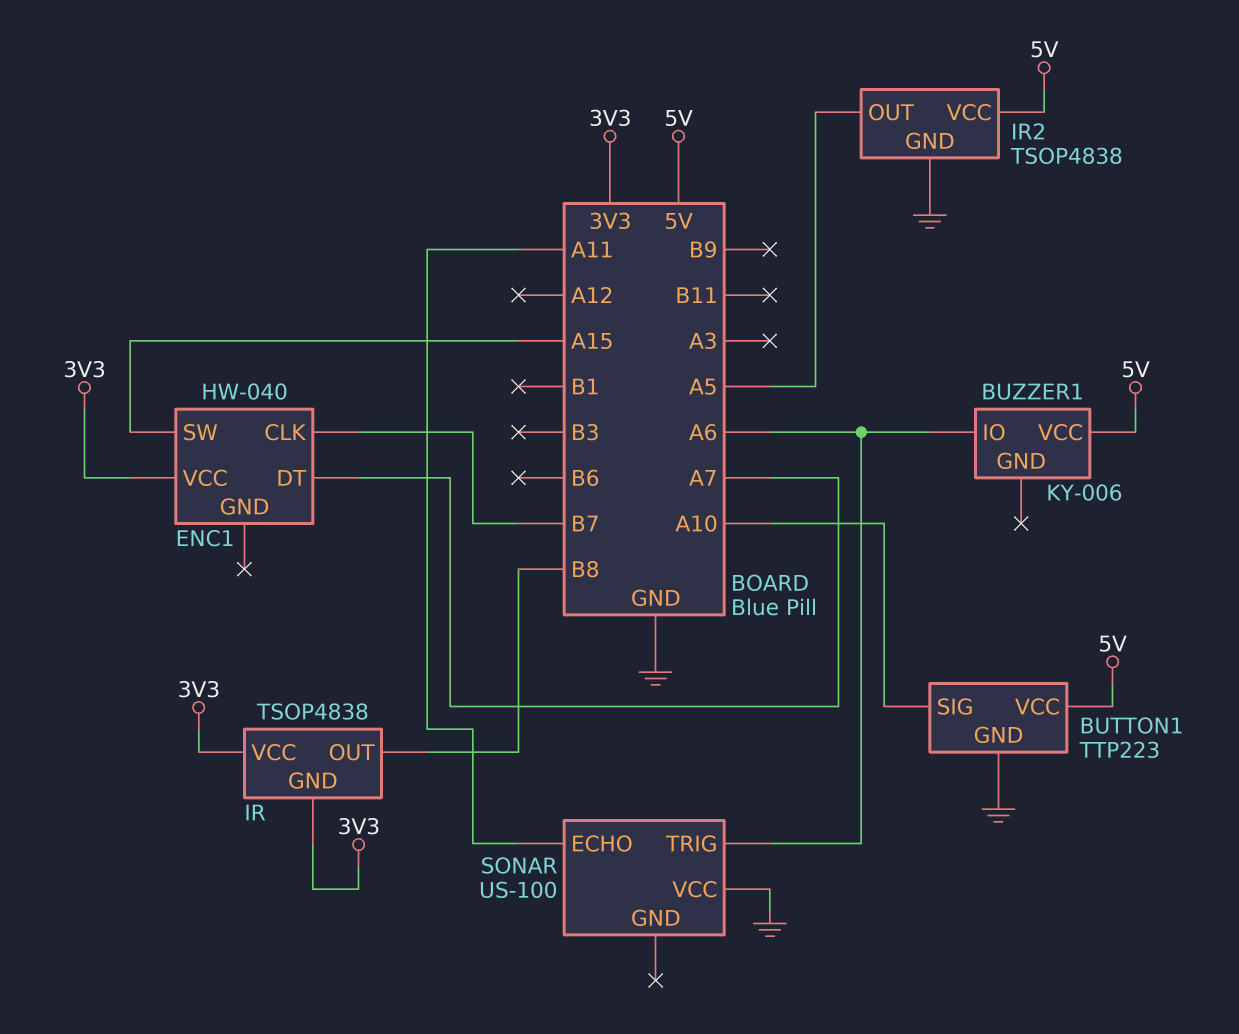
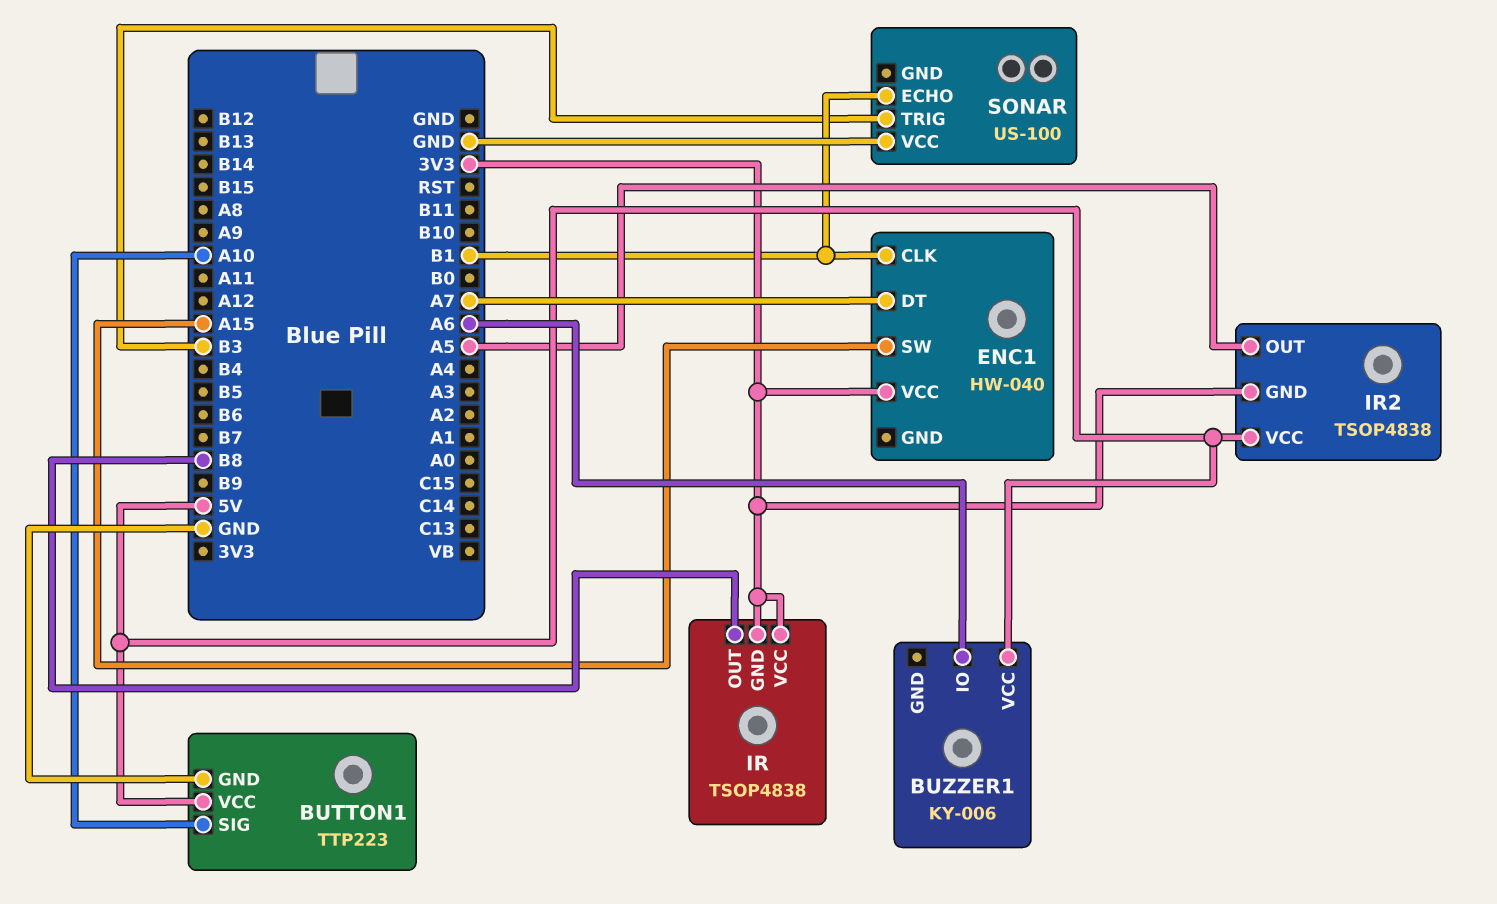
ENC1 pin CLK: B7 -> B1
IR2 pin GND: GND -> 3V3
SONAR pin ECHO: A11 -> B1
SONAR pin TRIG: A6 -> B3

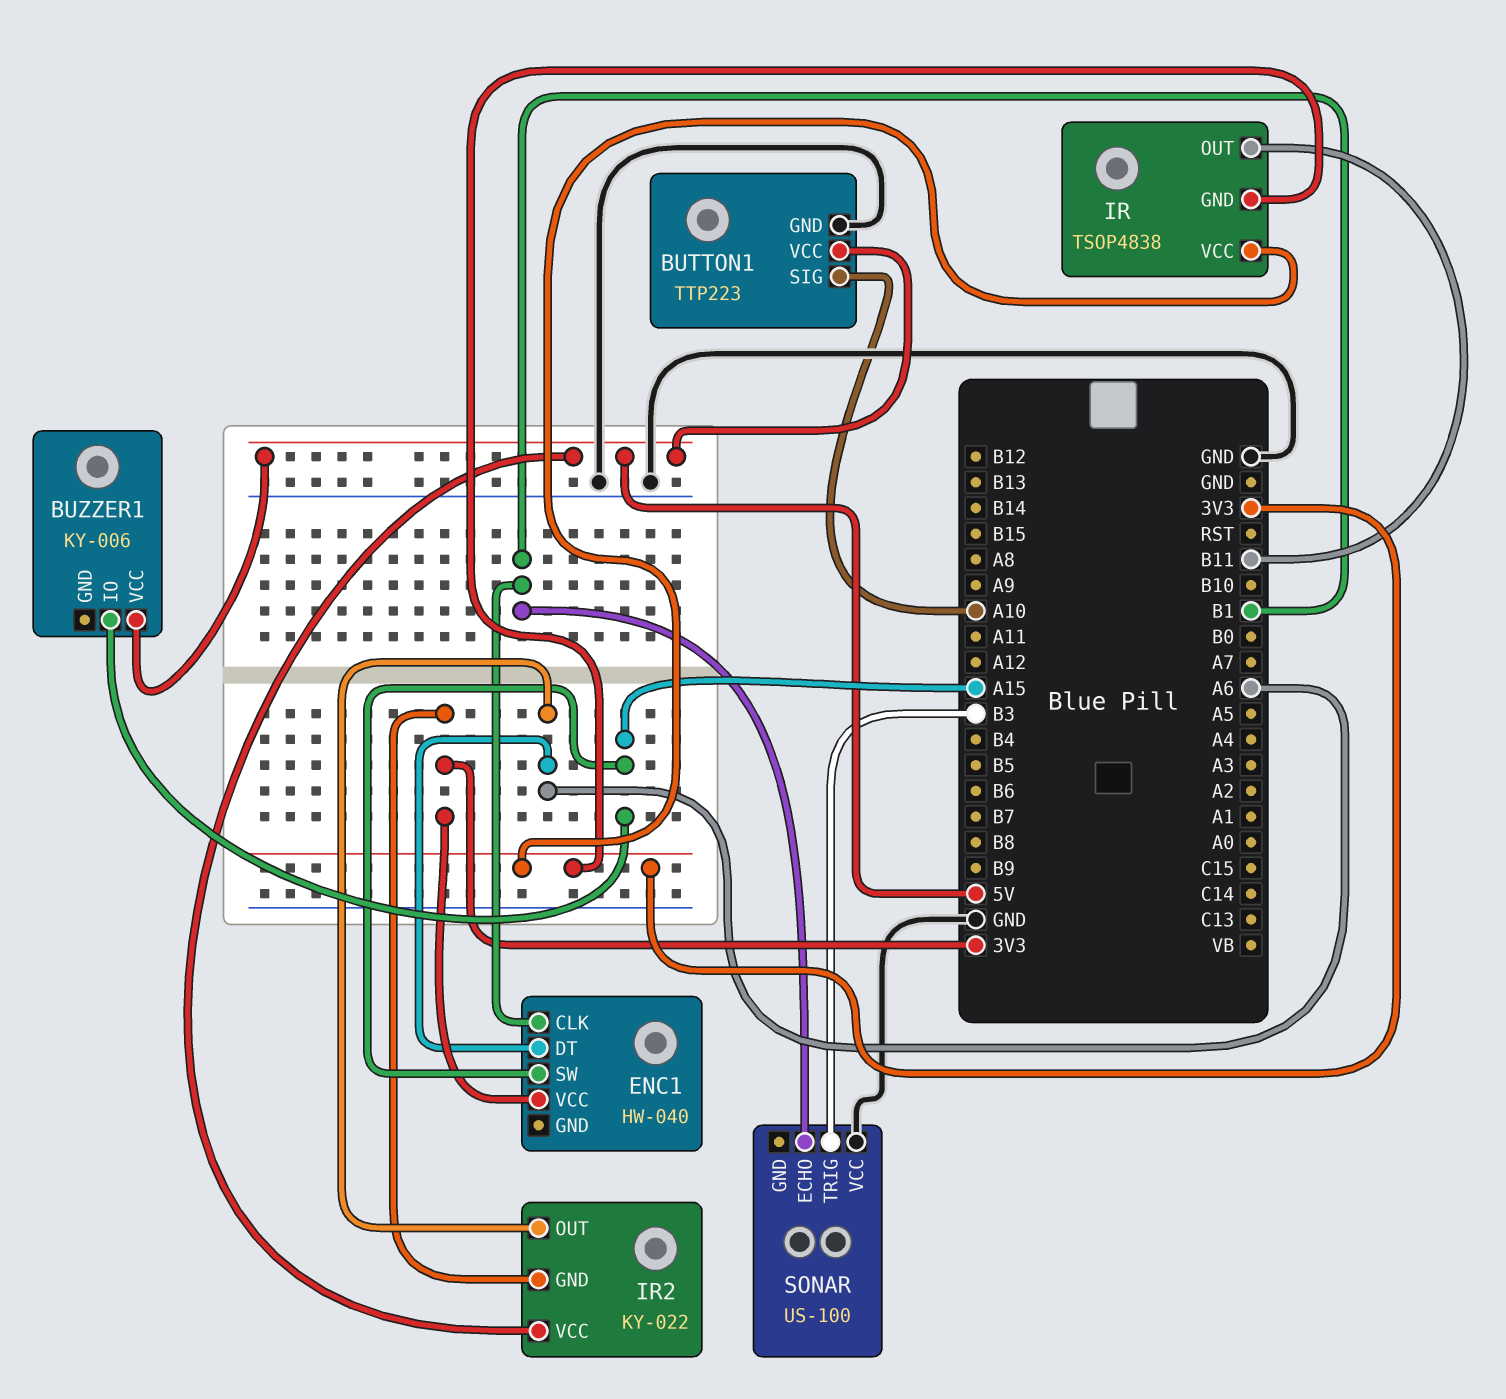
BUZZER1 pin IO: A6 -> A15
ENC1 pin DT: A7 -> A6
IR pin OUT: B8 -> B11
IR2: TSOP4838 -> KY-022
IR2 pin OUT: A5 -> A6

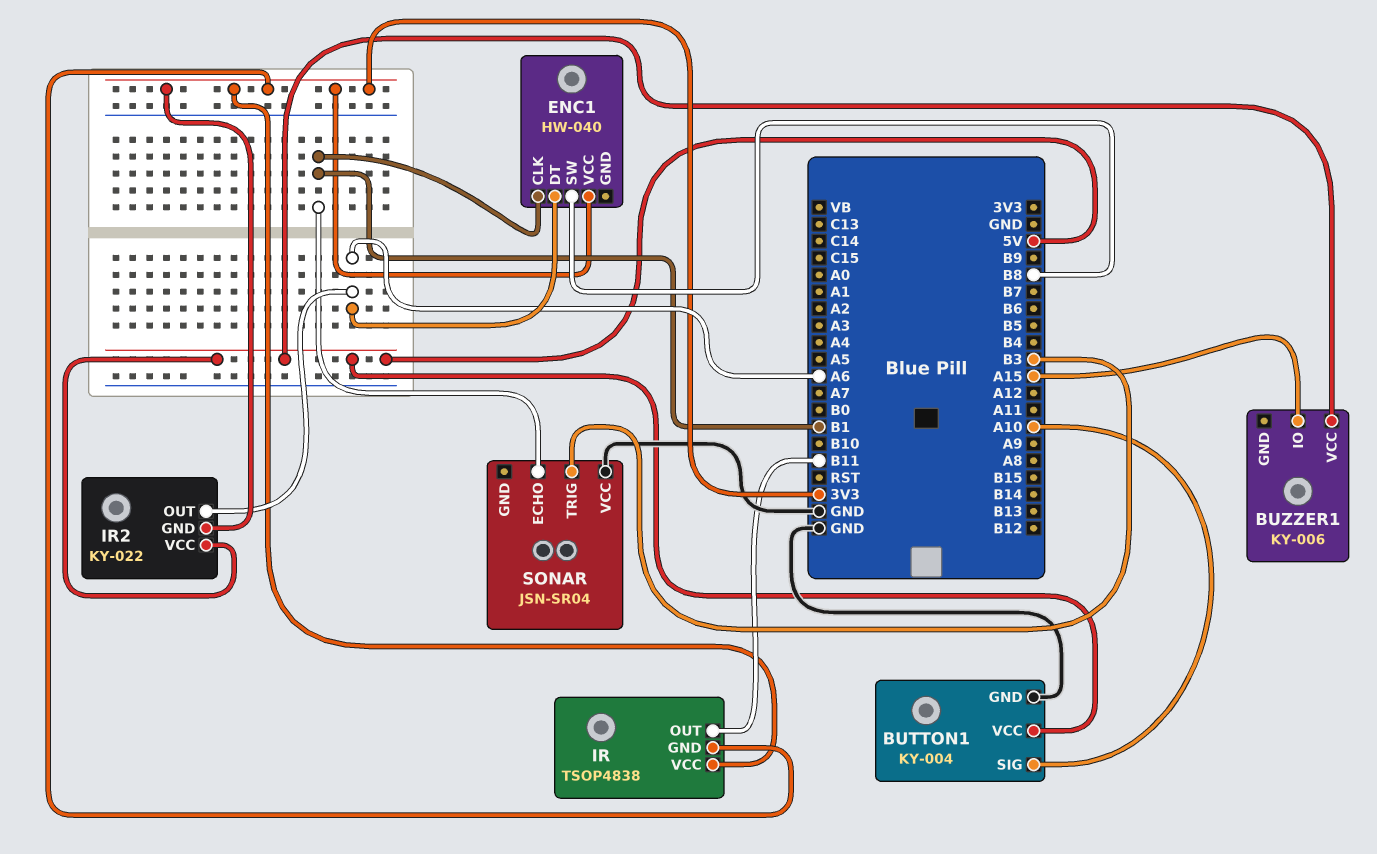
BUTTON1: TTP223 -> KY-004
ENC1 pin SW: A15 -> B8
SONAR: US-100 -> JSN-SR04

